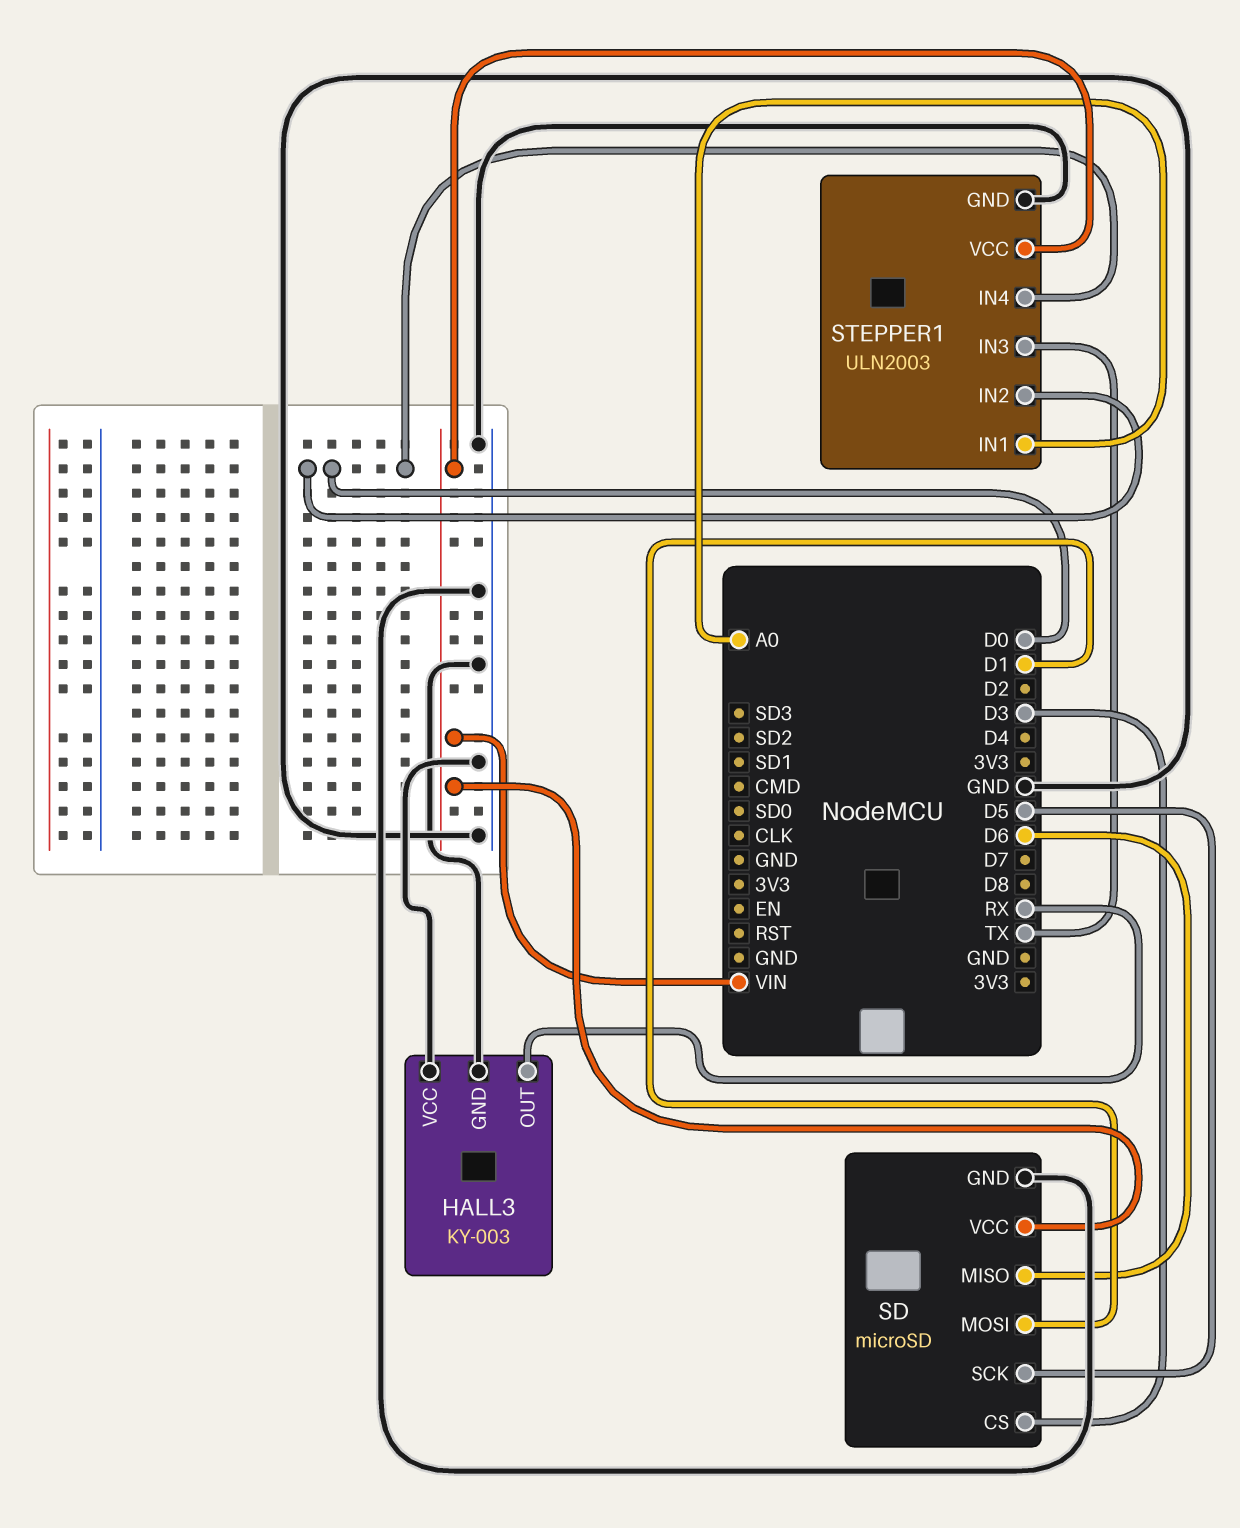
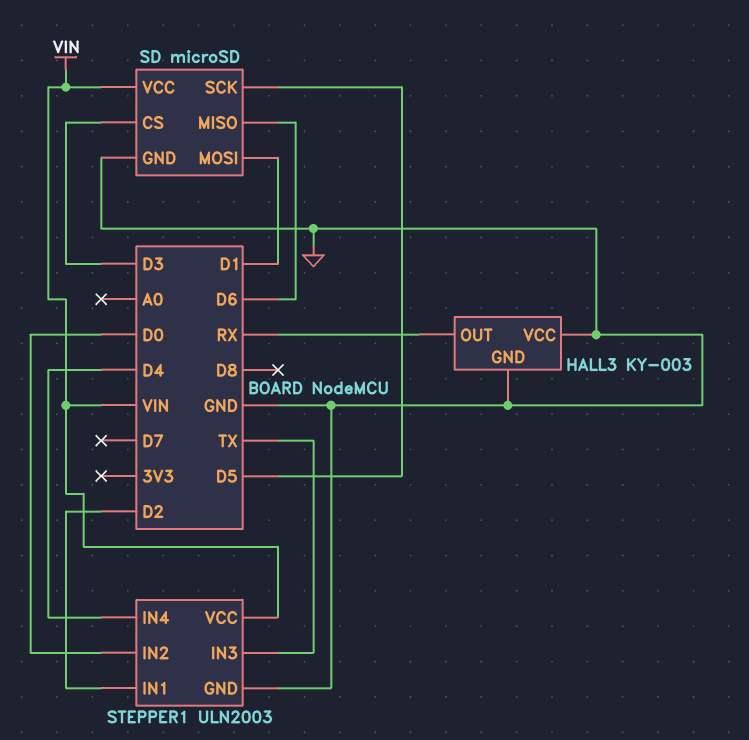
STEPPER1 pin IN1: A0 -> D2
STEPPER1 pin IN4: D0 -> D4

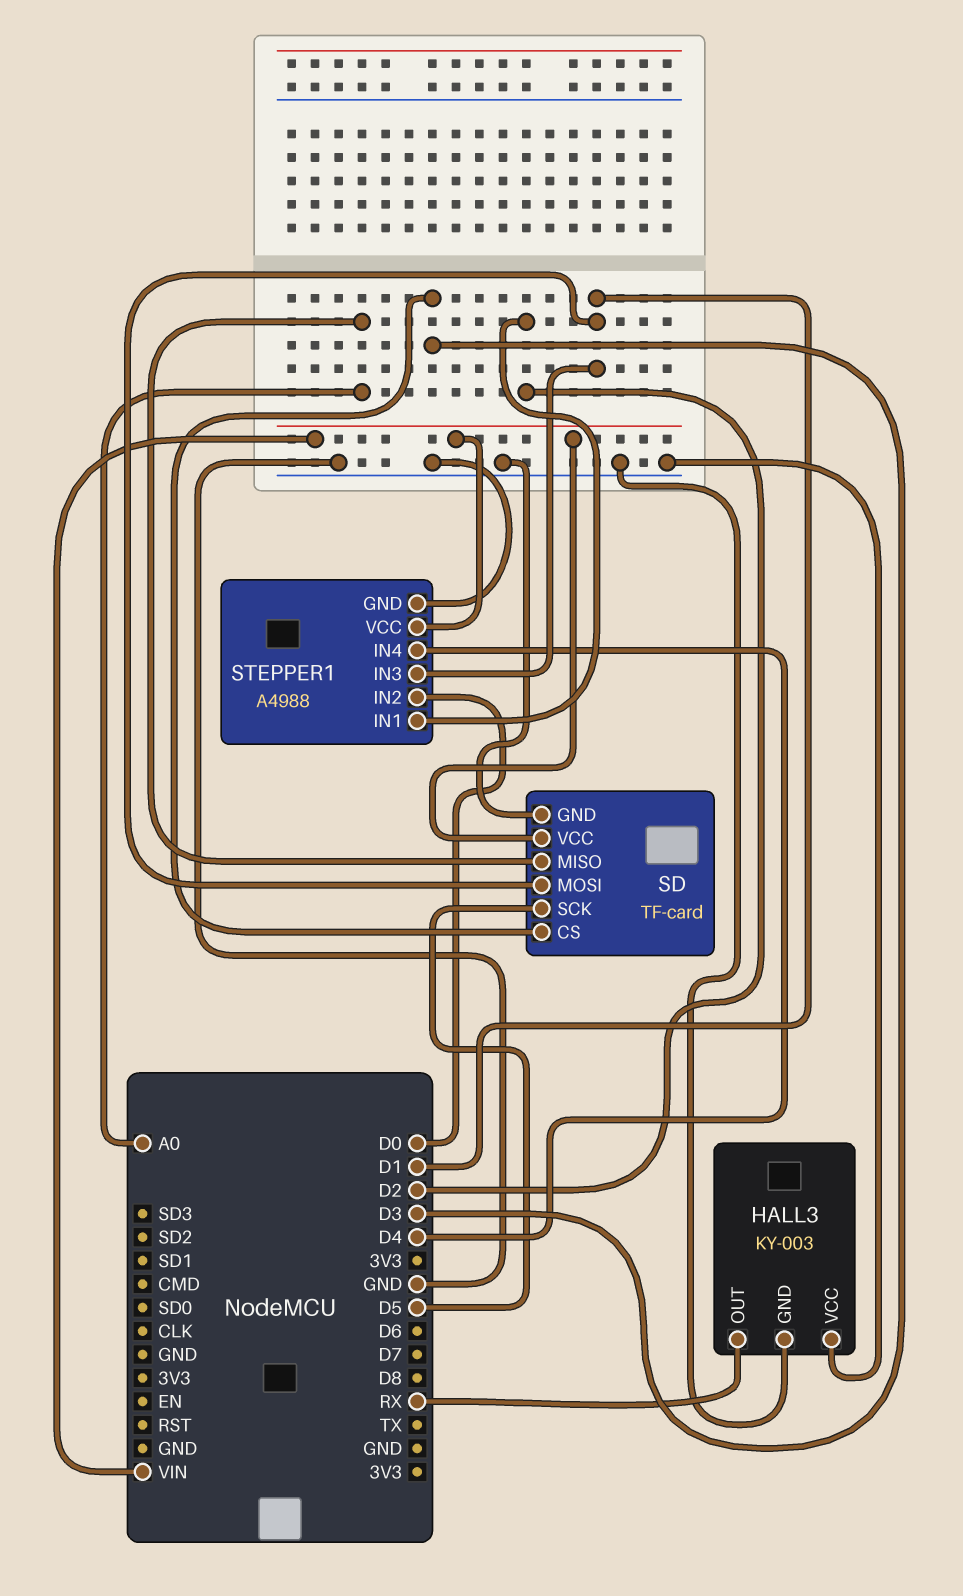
SD: microSD -> TF-card
SD pin MISO: D6 -> A0
STEPPER1: ULN2003 -> A4988
STEPPER1 pin IN3: TX -> D1

